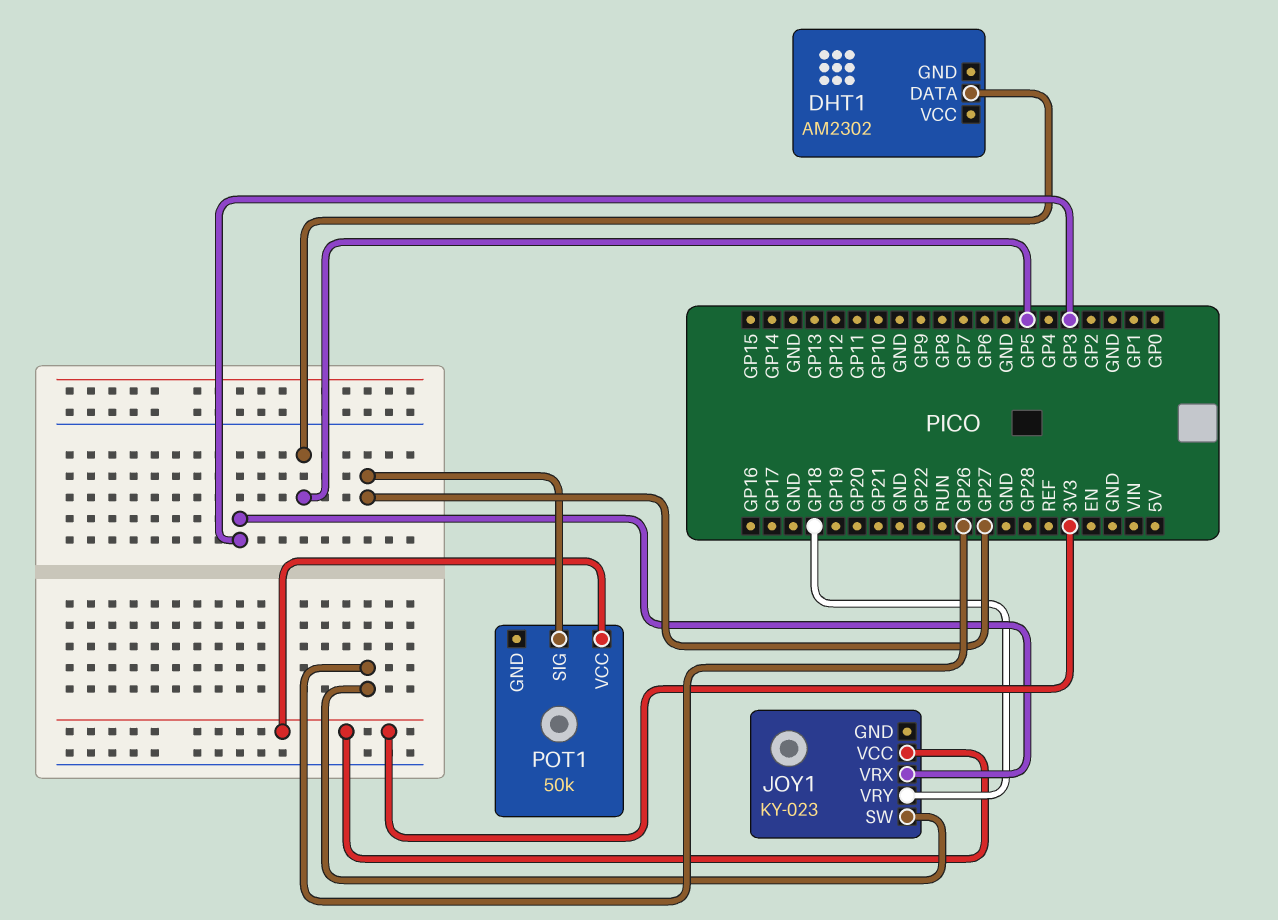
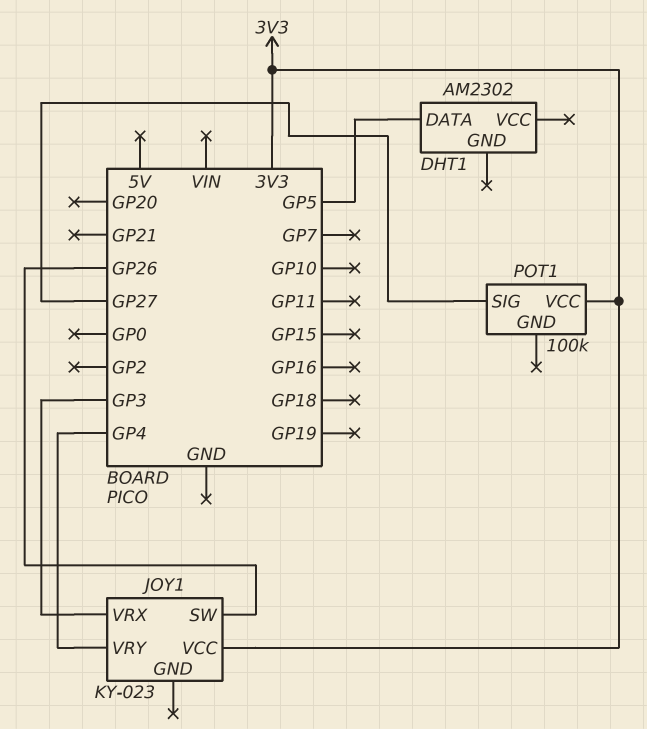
JOY1 pin VRY: GP18 -> GP4
POT1: 50k -> 100k

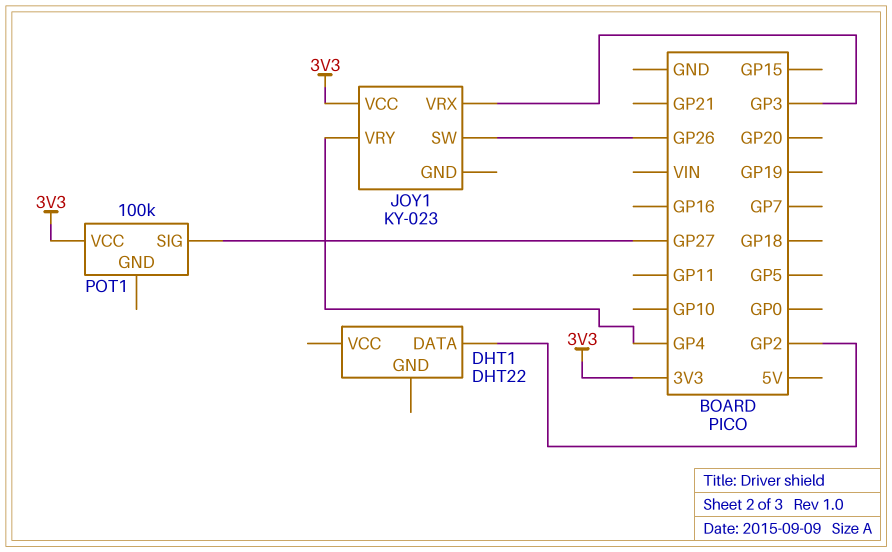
DHT1: AM2302 -> DHT22
DHT1 pin DATA: GP5 -> GP2

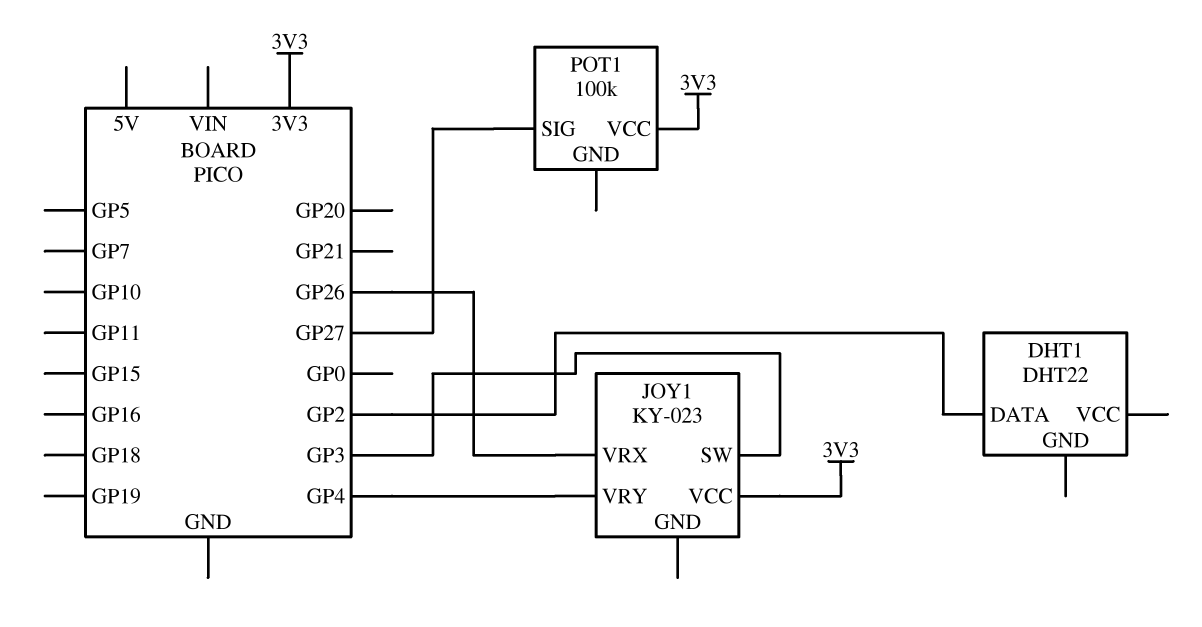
JOY1 pin SW: GP26 -> GP3
JOY1 pin VRX: GP3 -> GP26

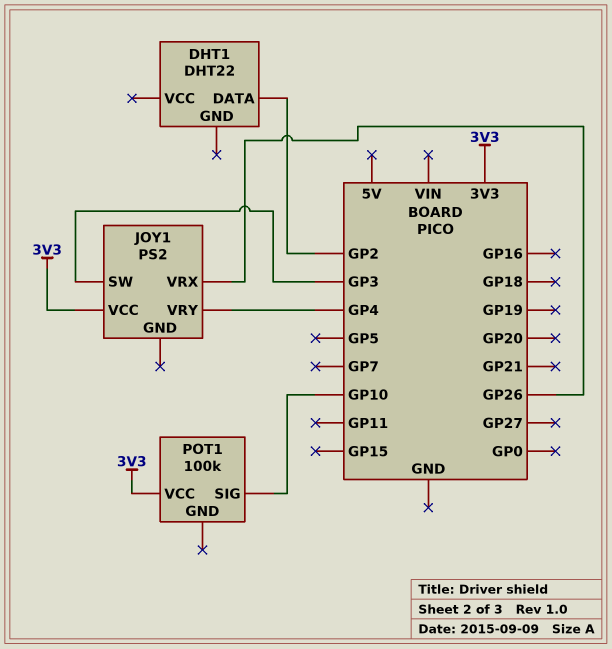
JOY1: KY-023 -> PS2
POT1 pin SIG: GP27 -> GP10

